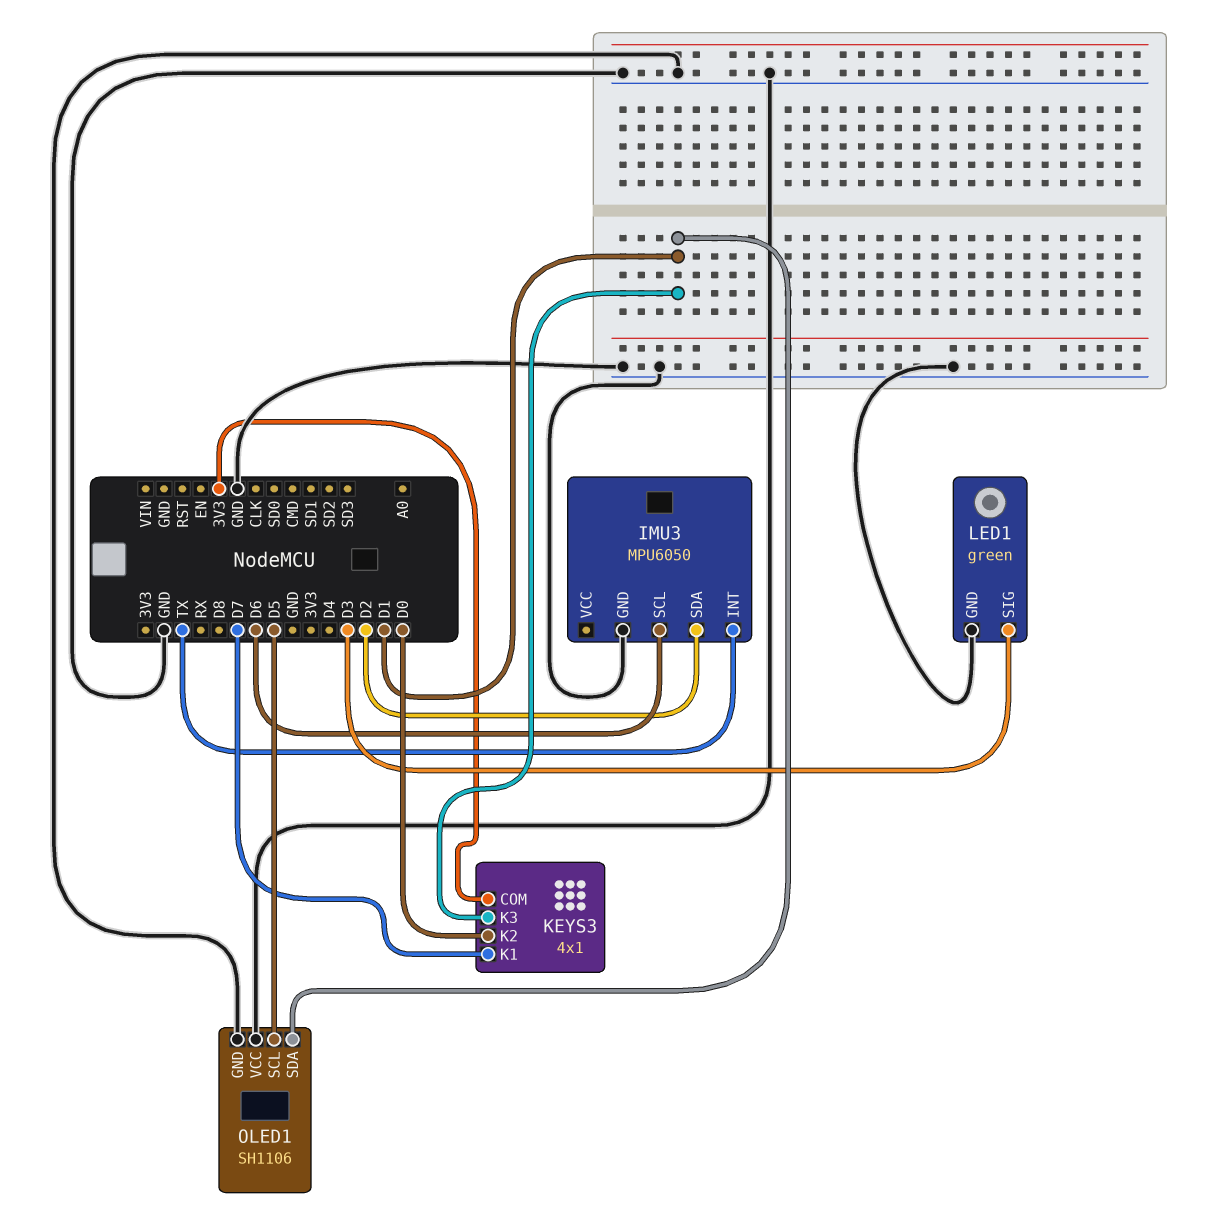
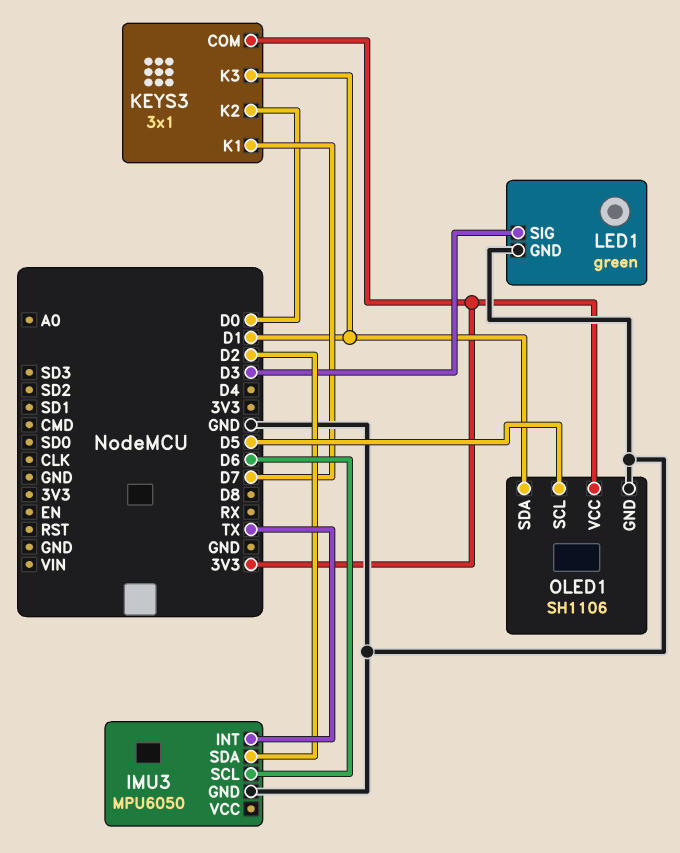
KEYS3: 4x1 -> 3x1
OLED1 pin VCC: GND -> 3V3

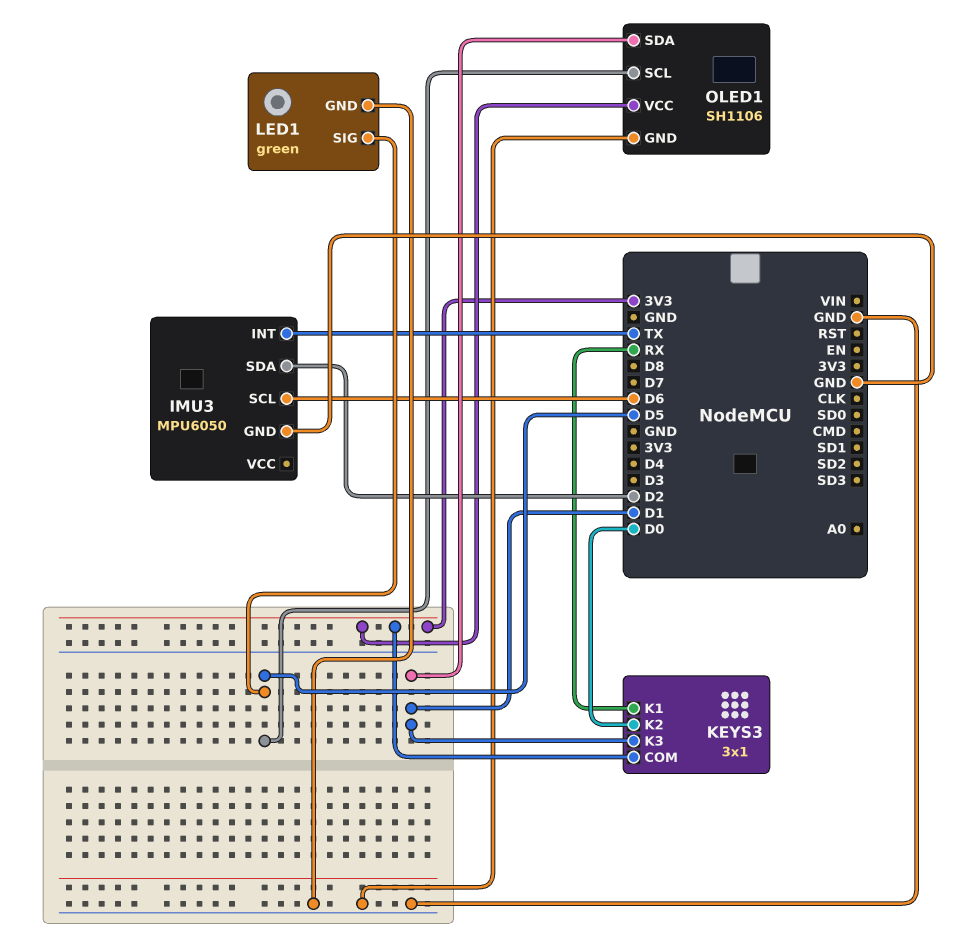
KEYS3 pin K1: D7 -> RX
LED1 pin SIG: D3 -> D5

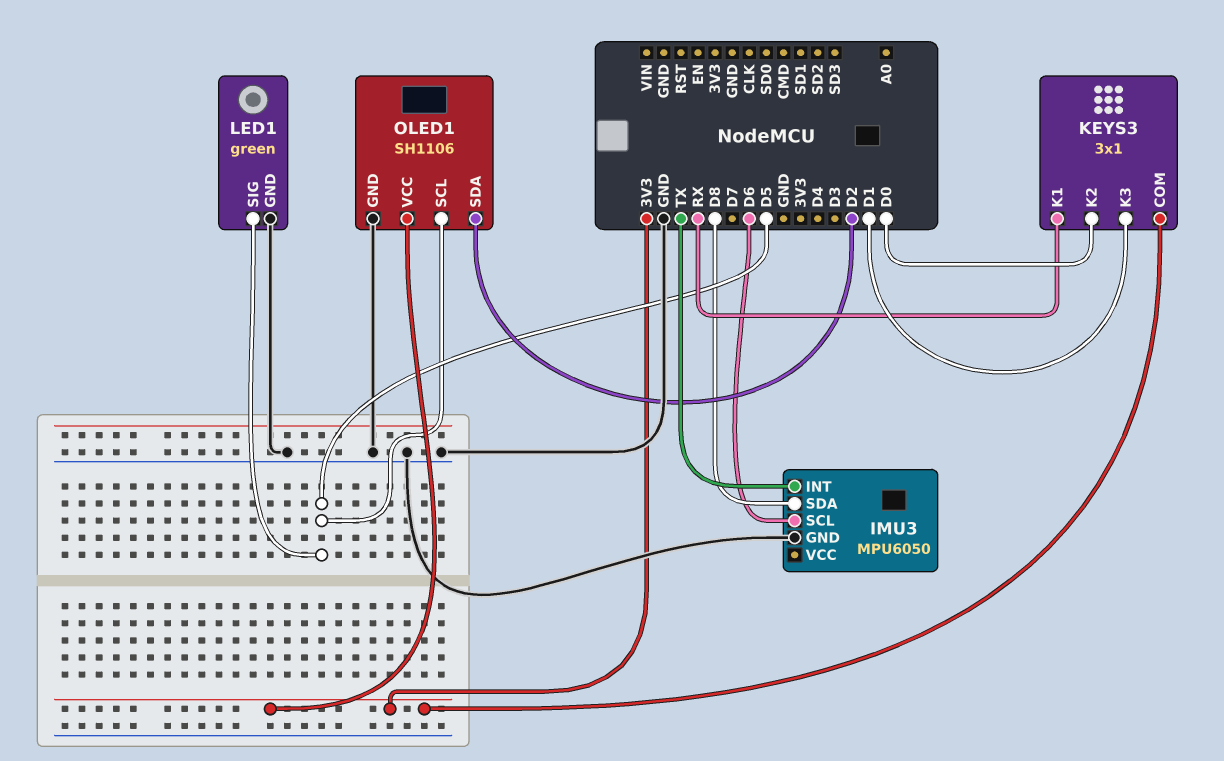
IMU3 pin SDA: D2 -> D8
OLED1 pin SDA: D1 -> D2

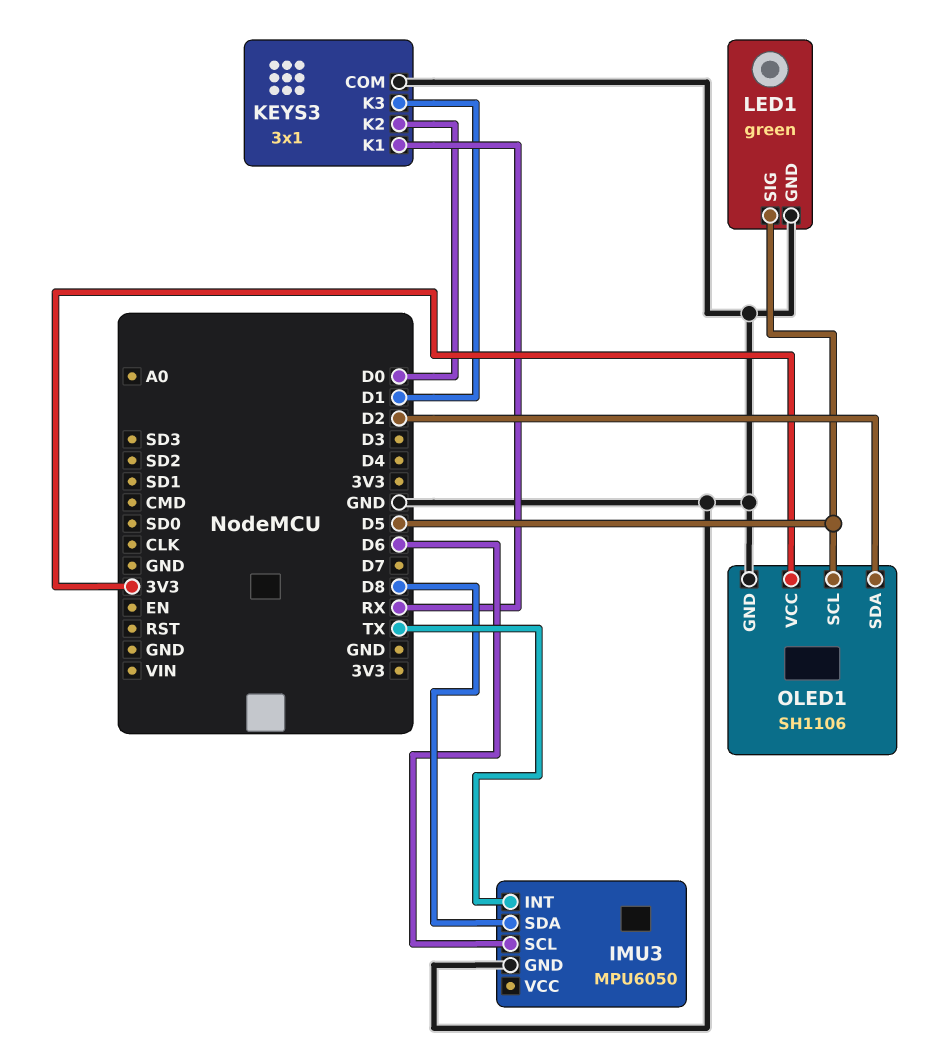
KEYS3 pin COM: 3V3 -> GND

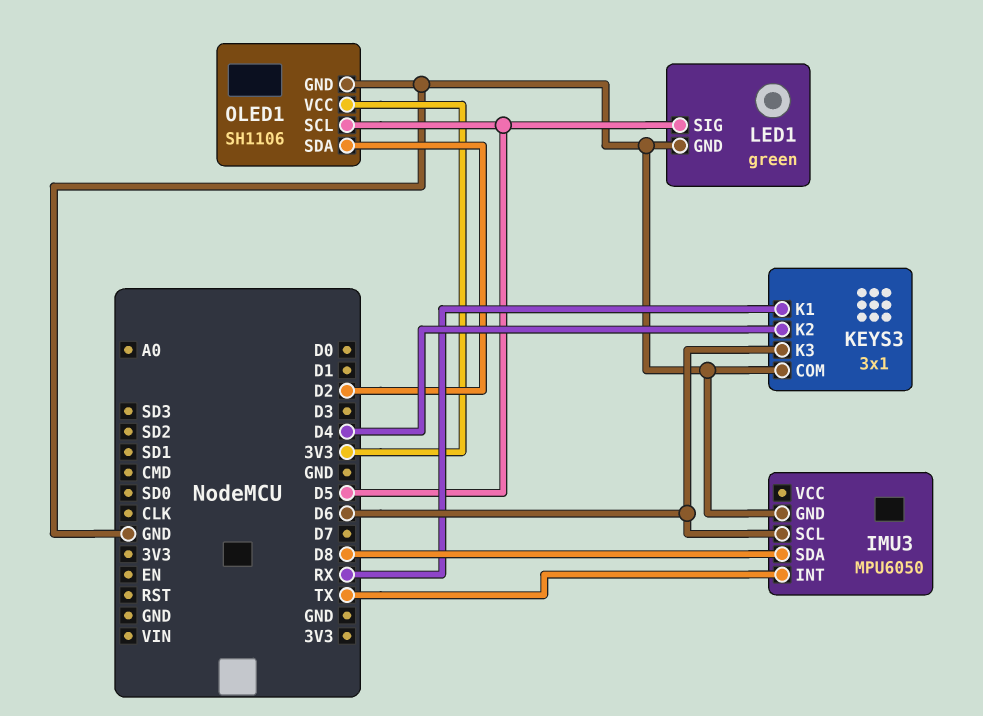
KEYS3 pin K2: D0 -> D4
KEYS3 pin K3: D1 -> D6

